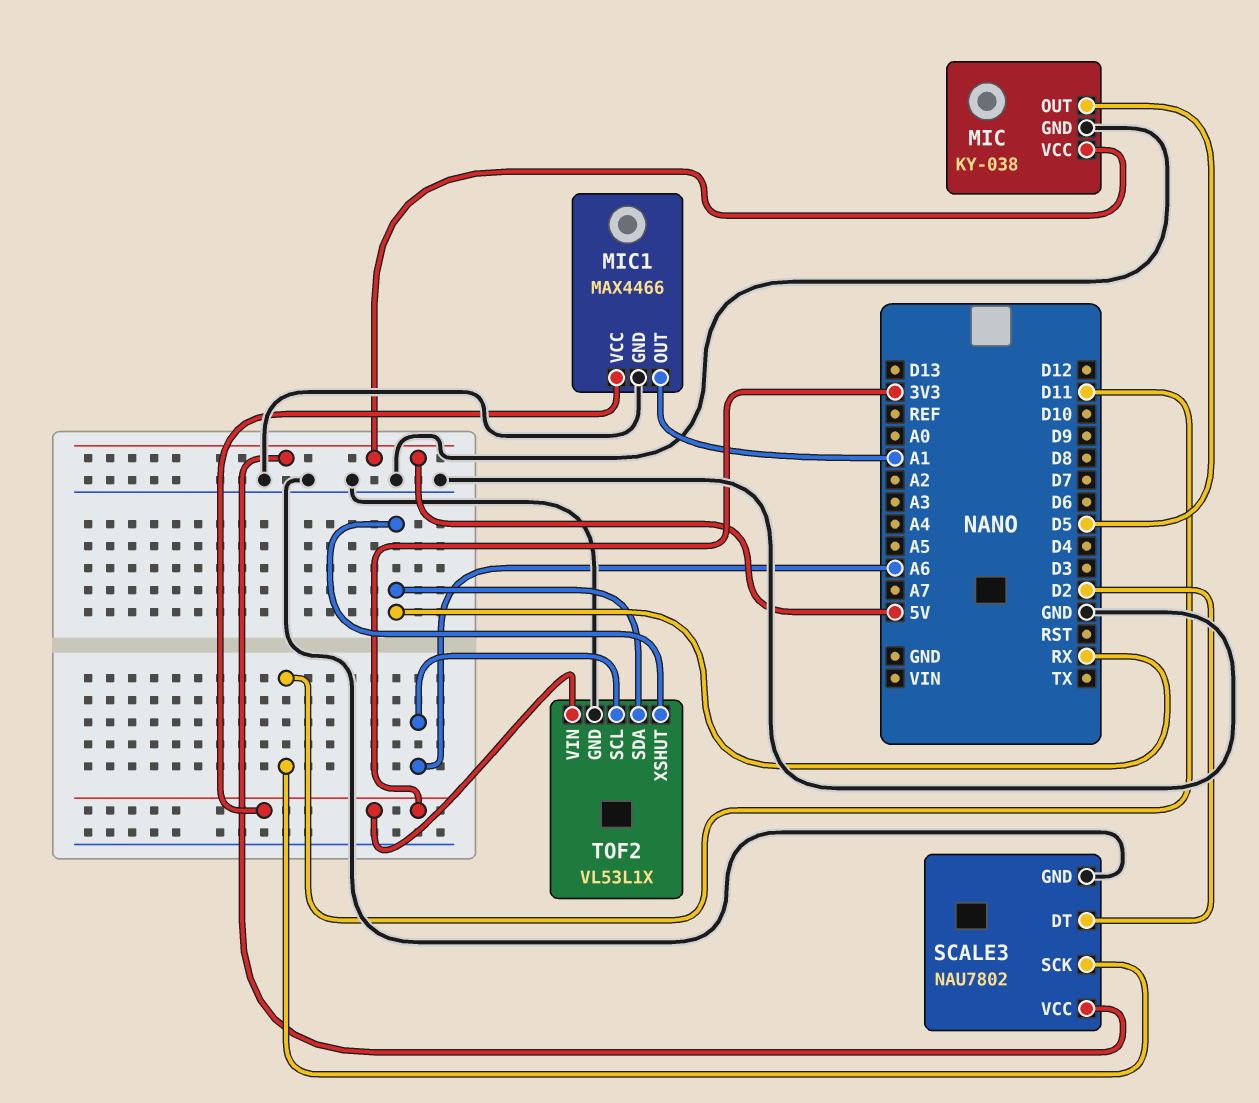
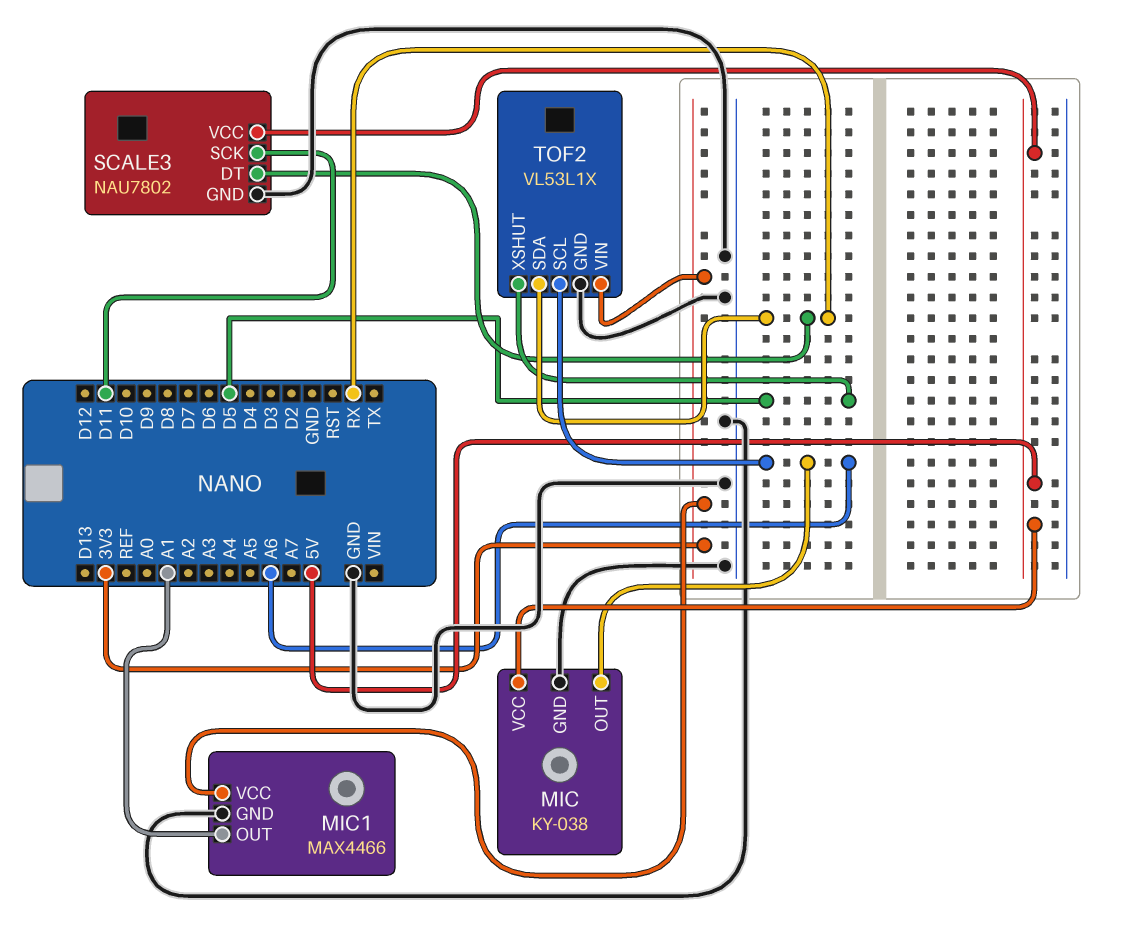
MIC pin OUT: D5 -> A6
SCALE3 pin DT: D2 -> RX
TOF2 pin XSHUT: RX -> D5

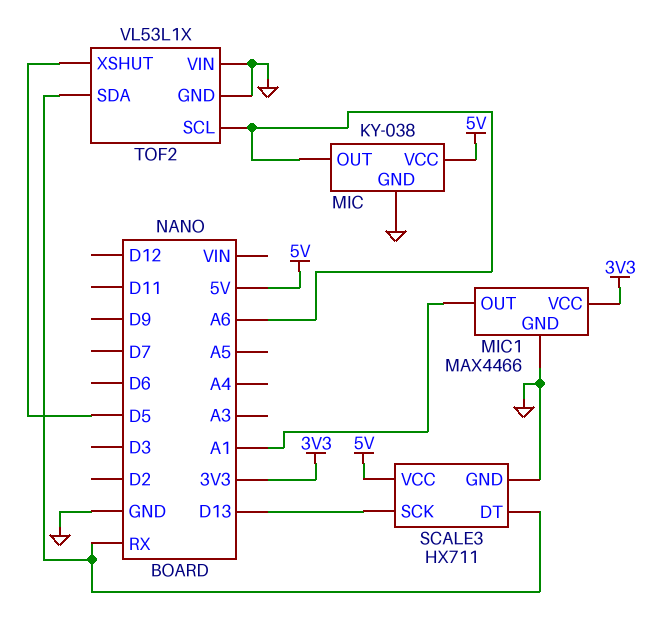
SCALE3: NAU7802 -> HX711
SCALE3 pin SCK: D11 -> D13
TOF2 pin VIN: 3V3 -> GND

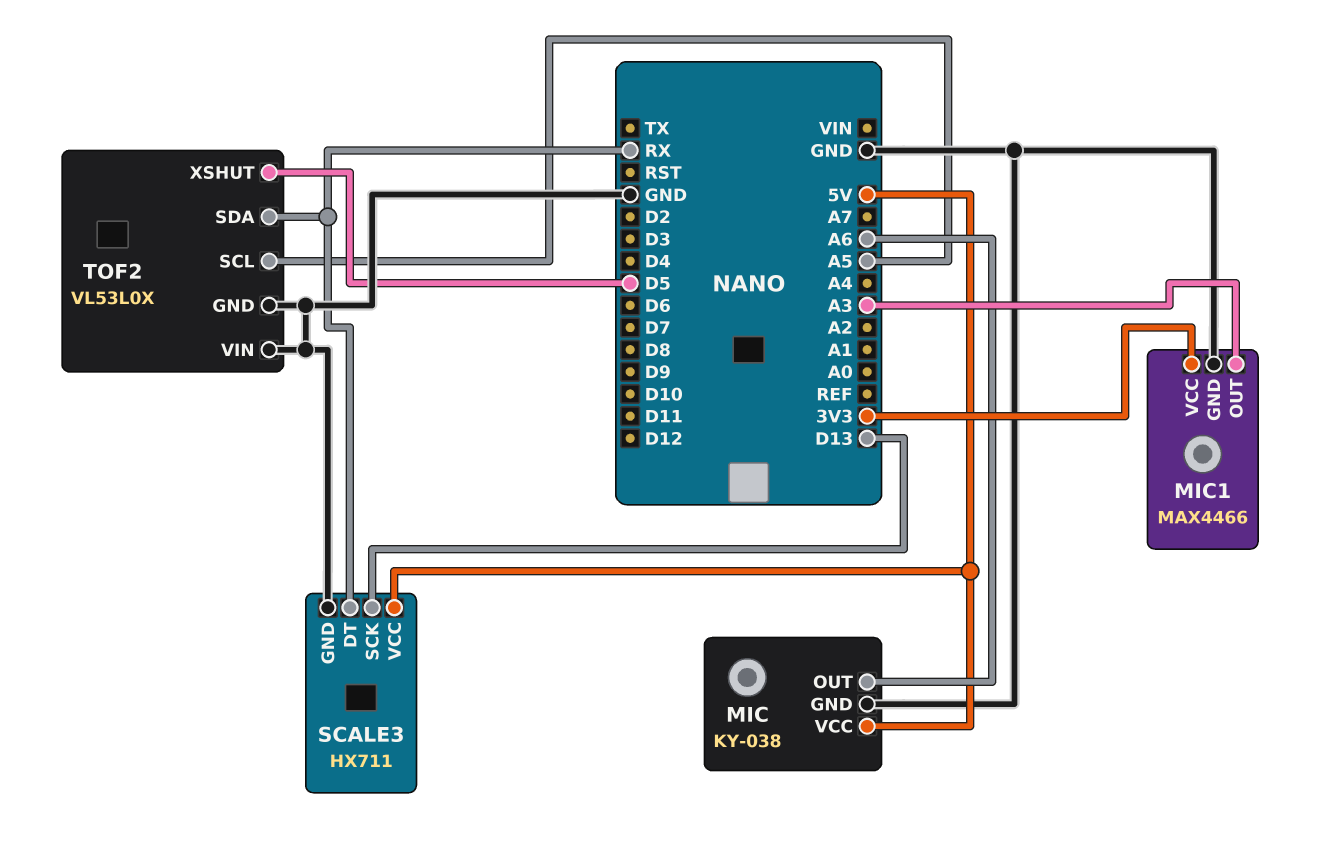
MIC1 pin OUT: A1 -> A3
TOF2: VL53L1X -> VL53L0X
TOF2 pin SCL: A6 -> A5

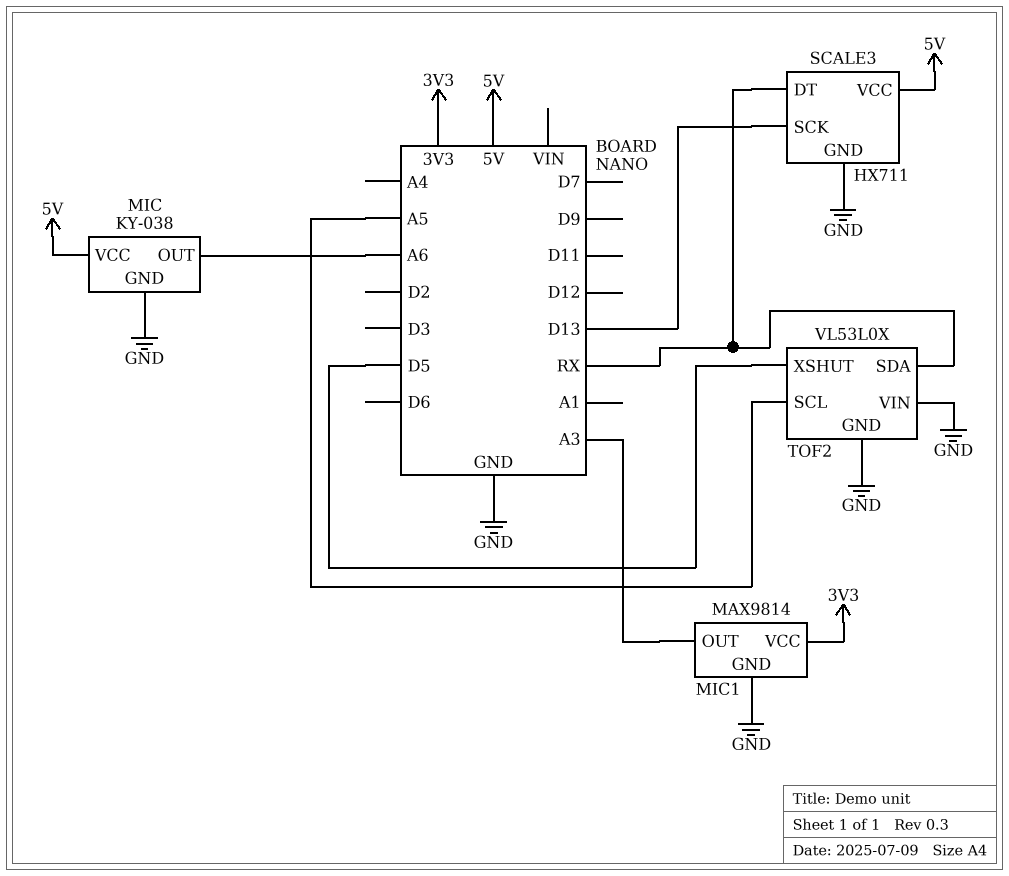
MIC1: MAX4466 -> MAX9814

